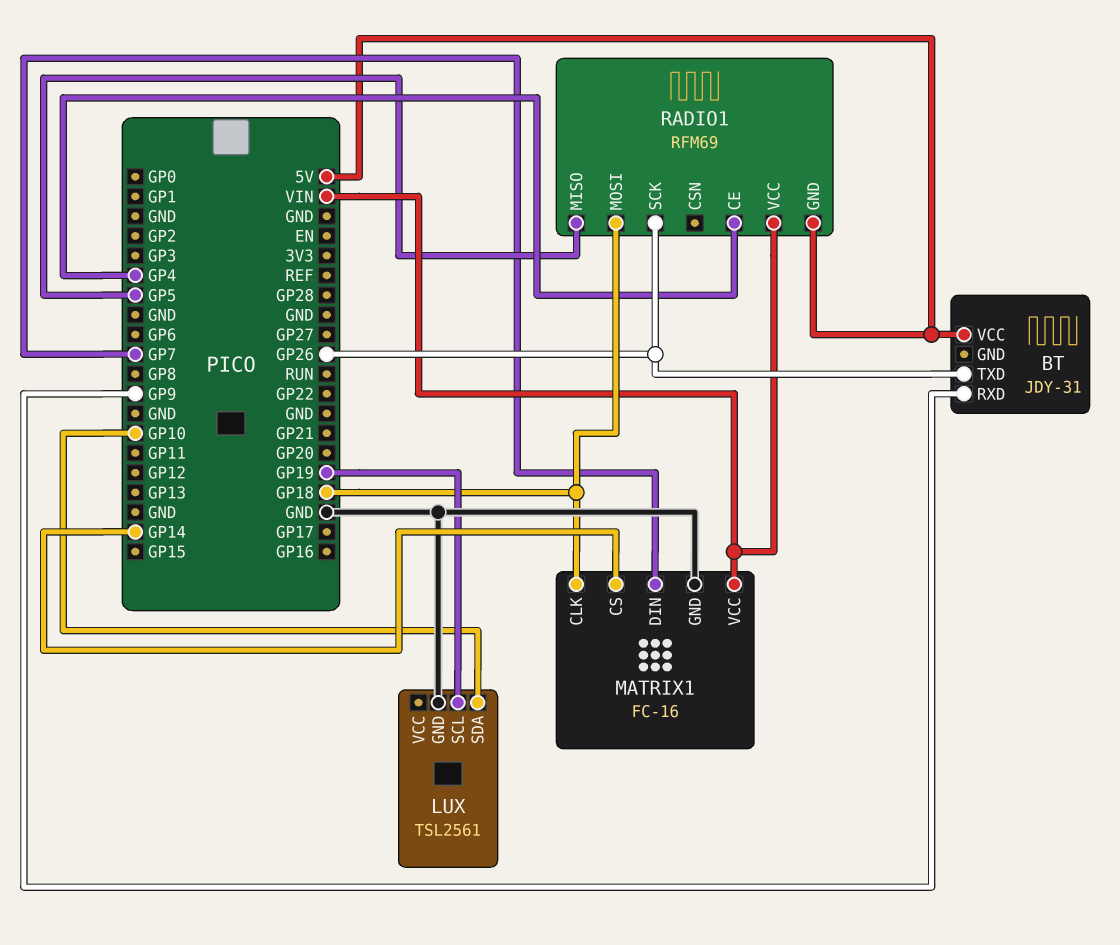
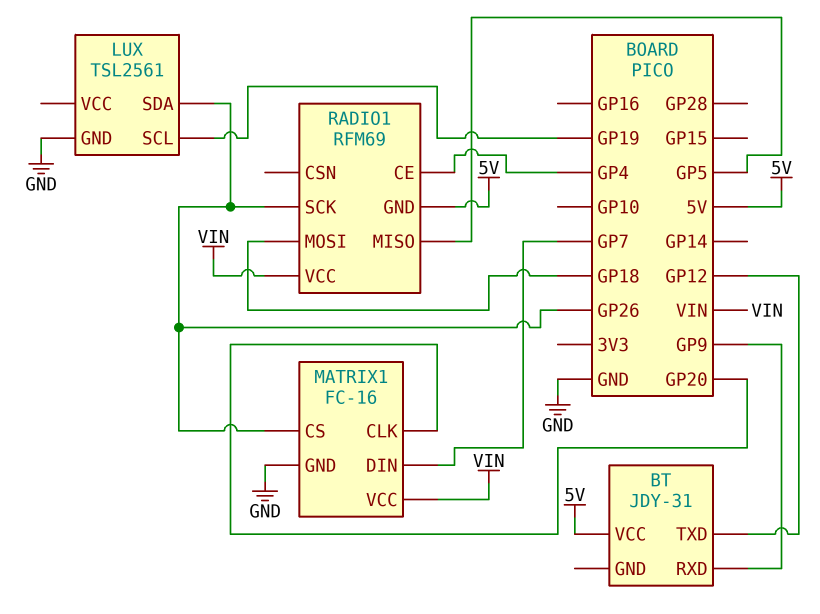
BT pin TXD: GP26 -> GP12
LUX pin SDA: GP10 -> GP26
MATRIX1 pin CLK: GP18 -> GP20
MATRIX1 pin CS: GP14 -> GP26

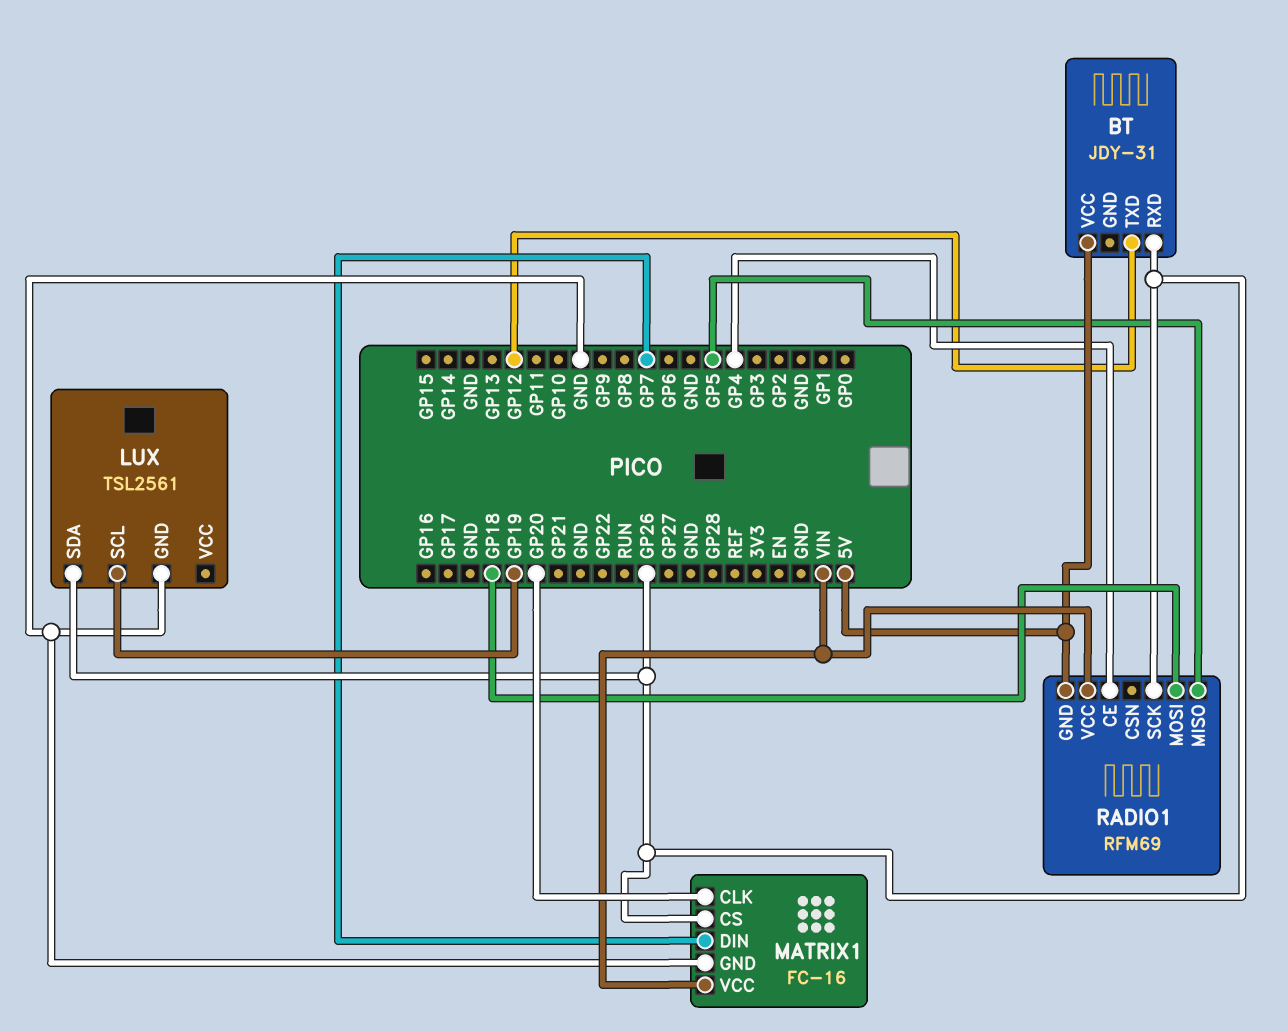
BT pin RXD: GP9 -> GP26

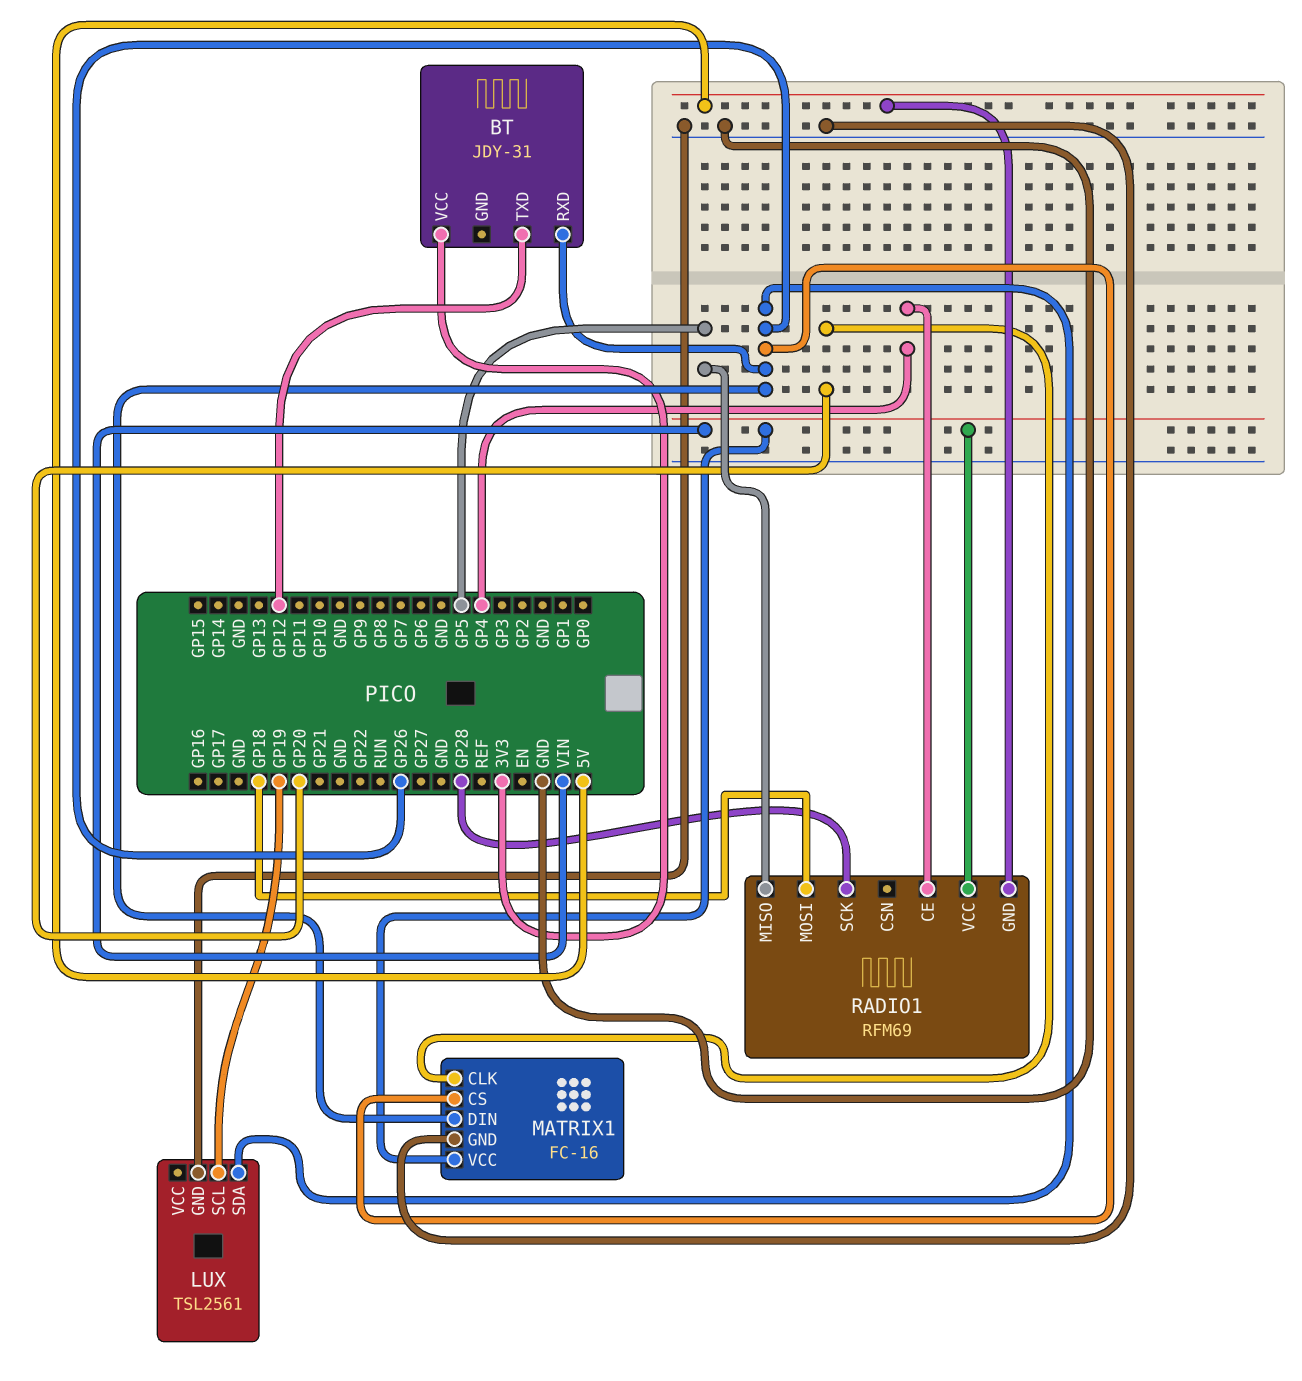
BT pin VCC: 5V -> 3V3
MATRIX1 pin DIN: GP7 -> GP26
RADIO1 pin SCK: GP26 -> GP28

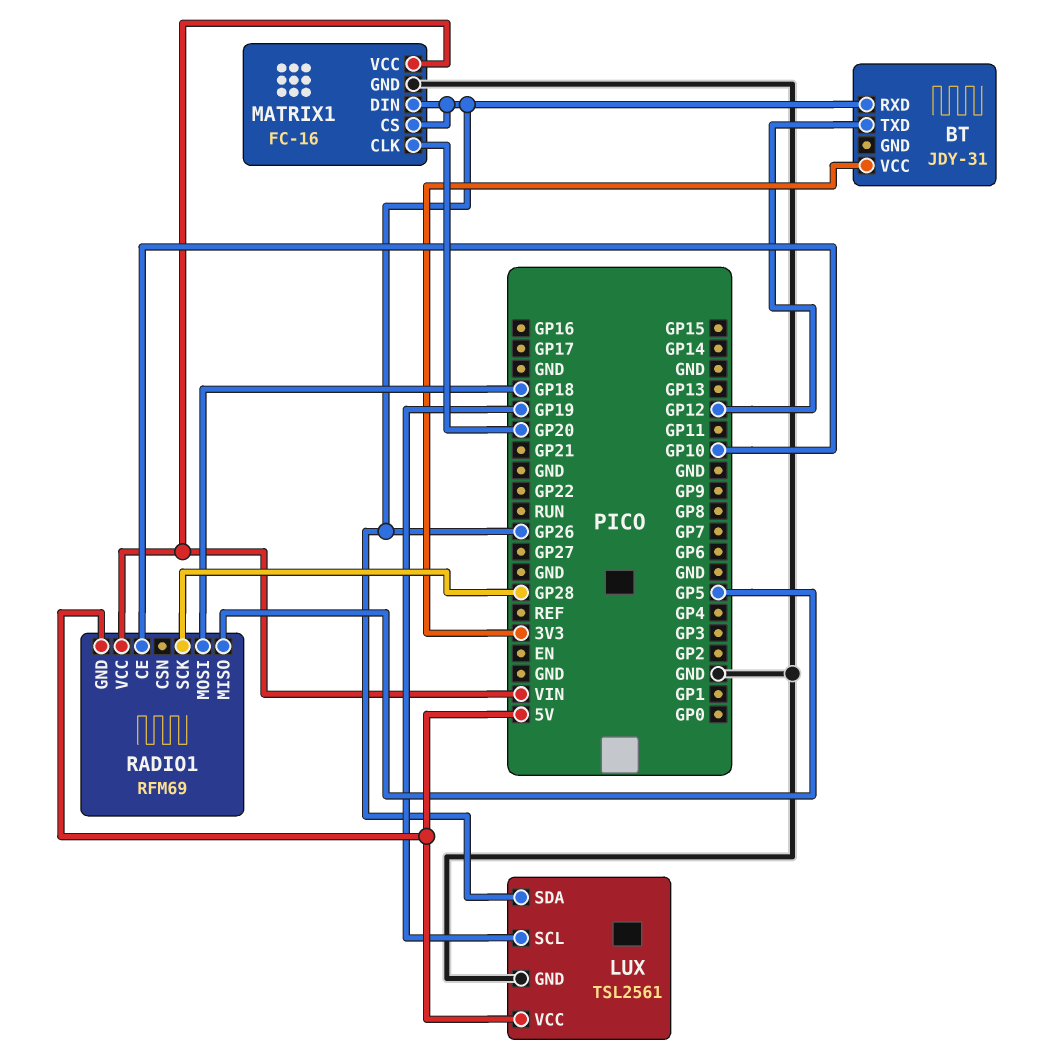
LUX pin VCC: none -> 5V
RADIO1 pin CE: GP4 -> GP10

